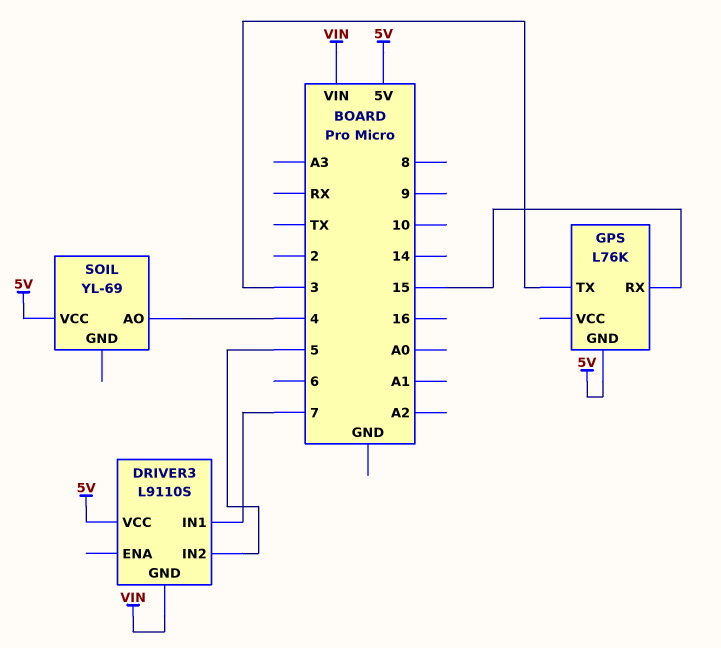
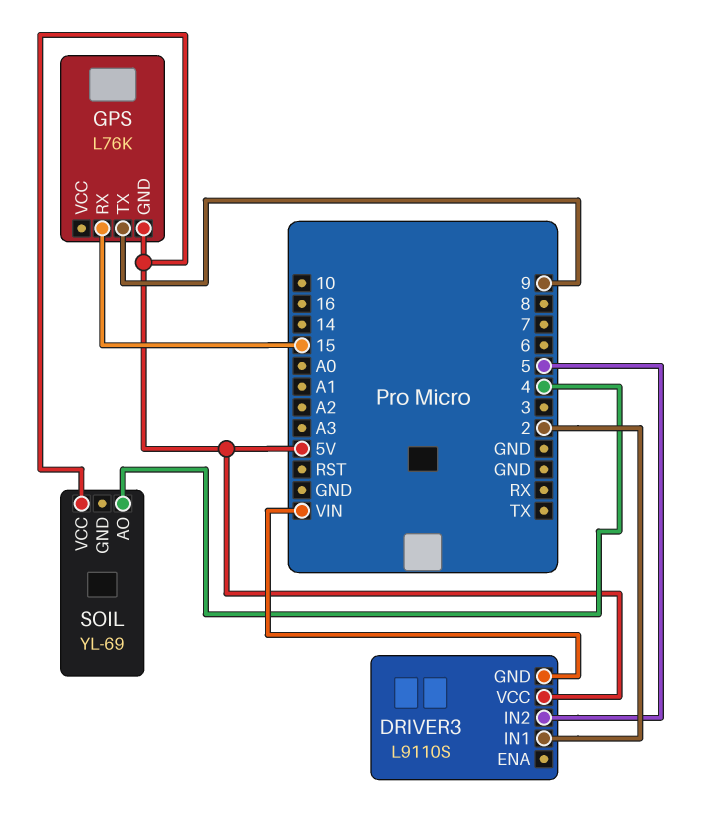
DRIVER3 pin IN1: 7 -> 2
GPS pin TX: 3 -> 9

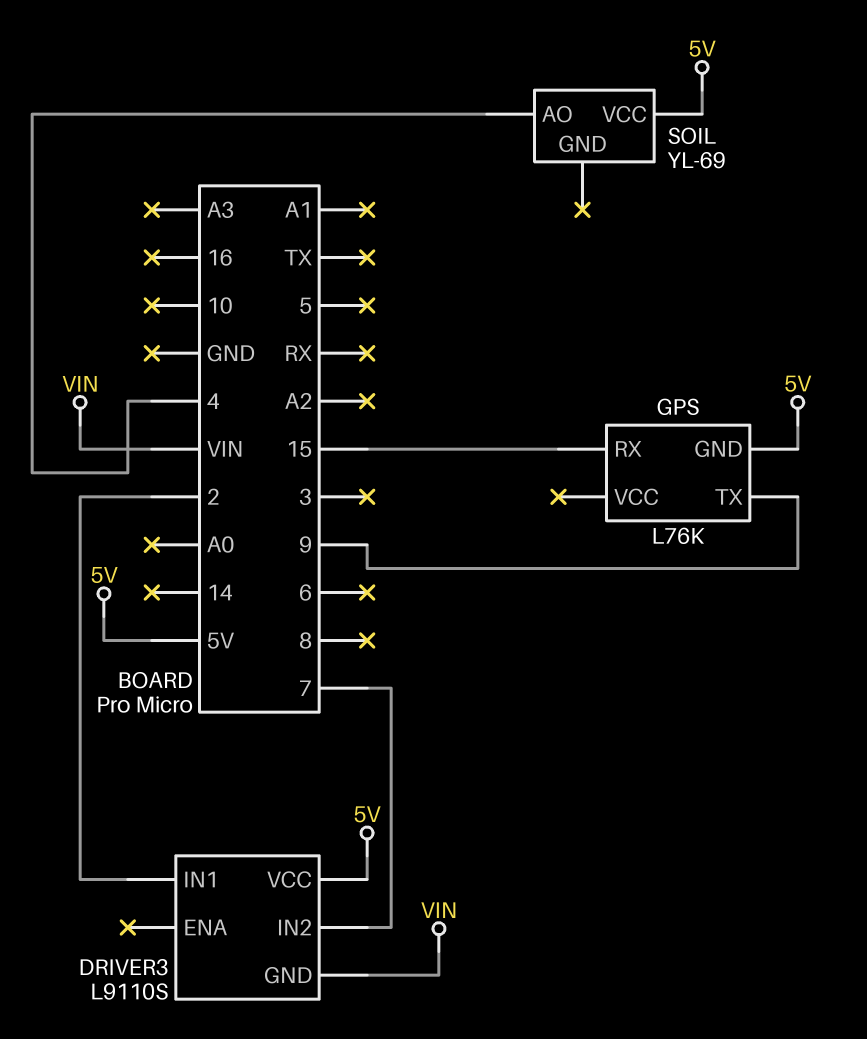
DRIVER3 pin IN2: 5 -> 7

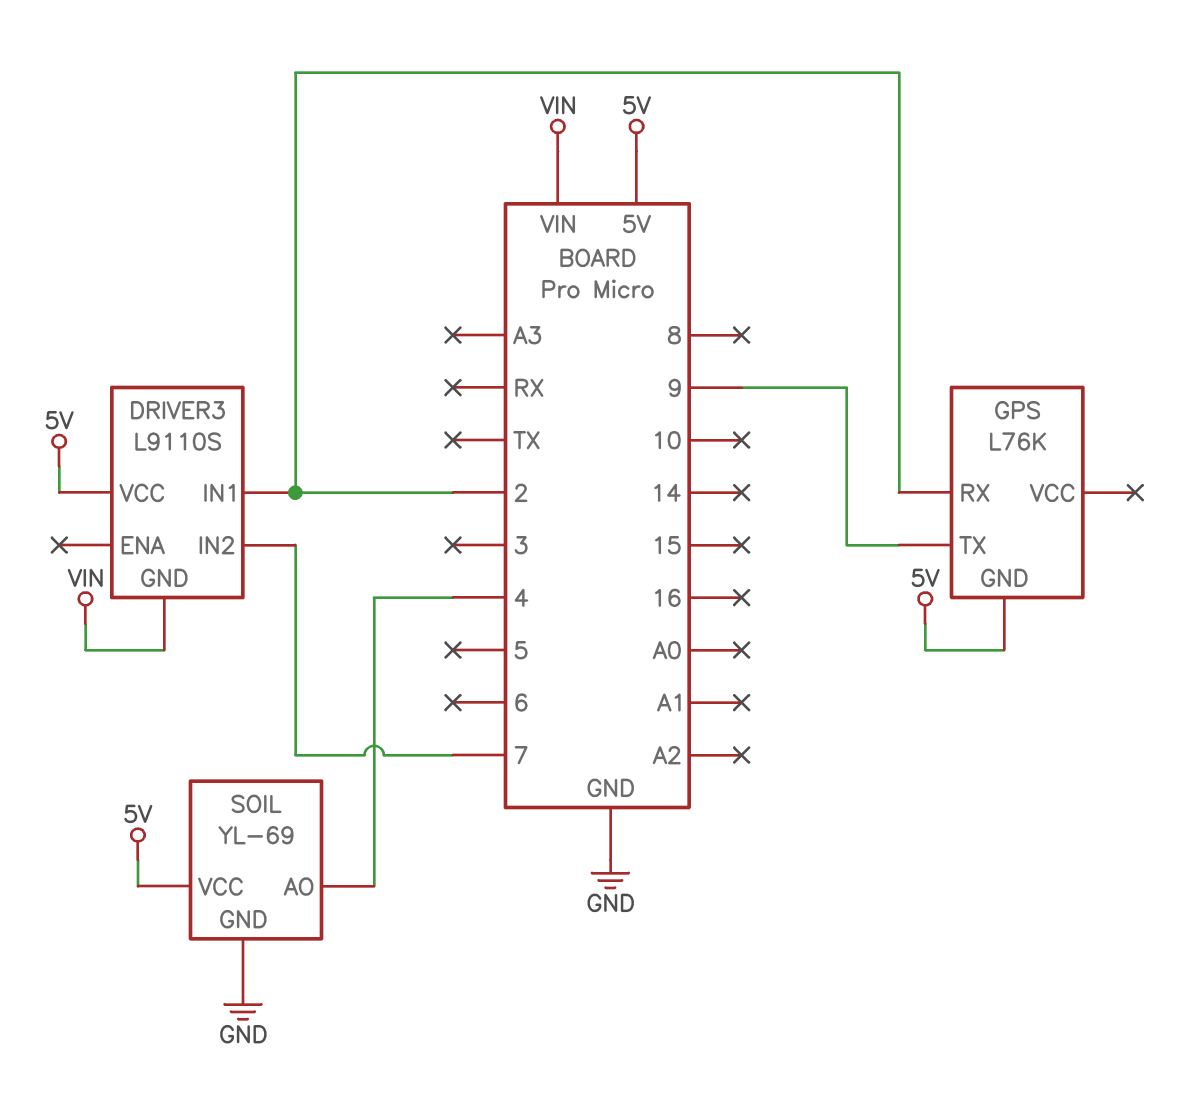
GPS pin RX: 15 -> 2
SOIL pin GND: none -> GND

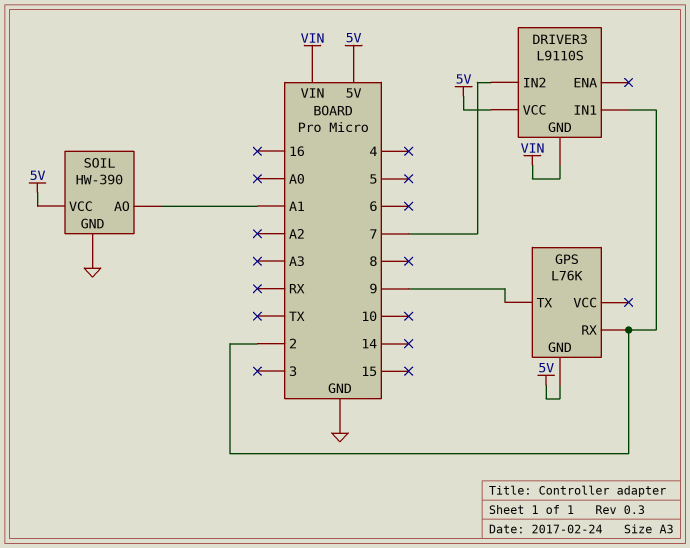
SOIL: YL-69 -> HW-390
SOIL pin AO: 4 -> A1

